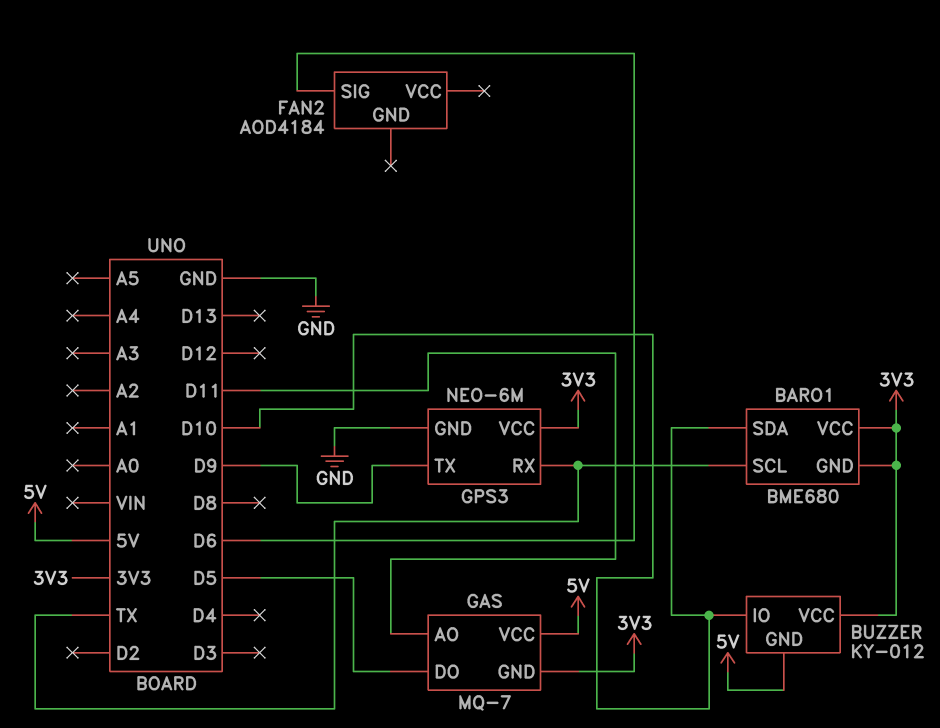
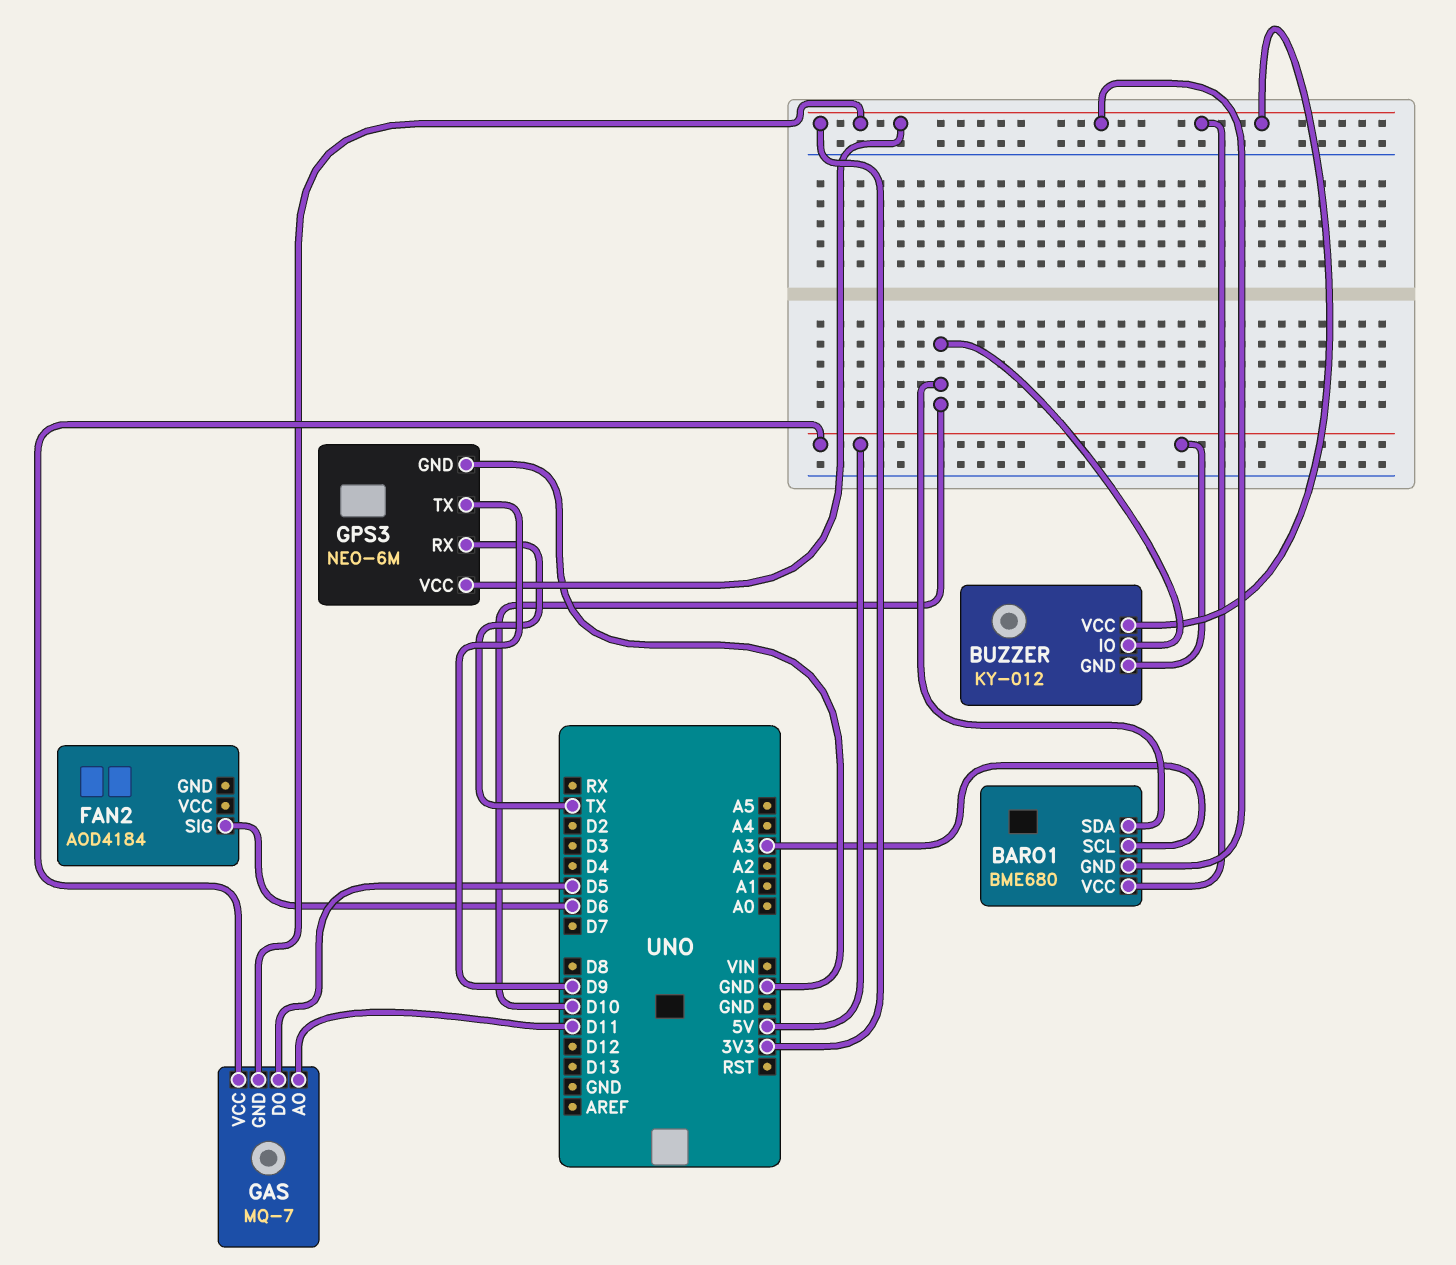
BARO1 pin SCL: TX -> A3

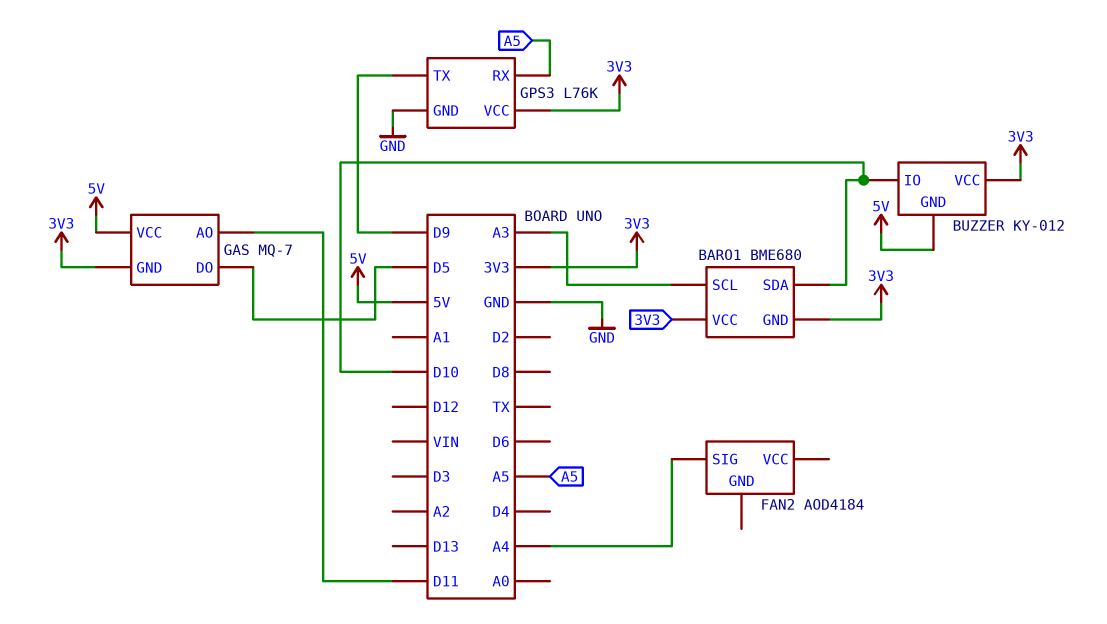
FAN2 pin SIG: D6 -> A4
GPS3: NEO-6M -> L76K
GPS3 pin RX: TX -> A5

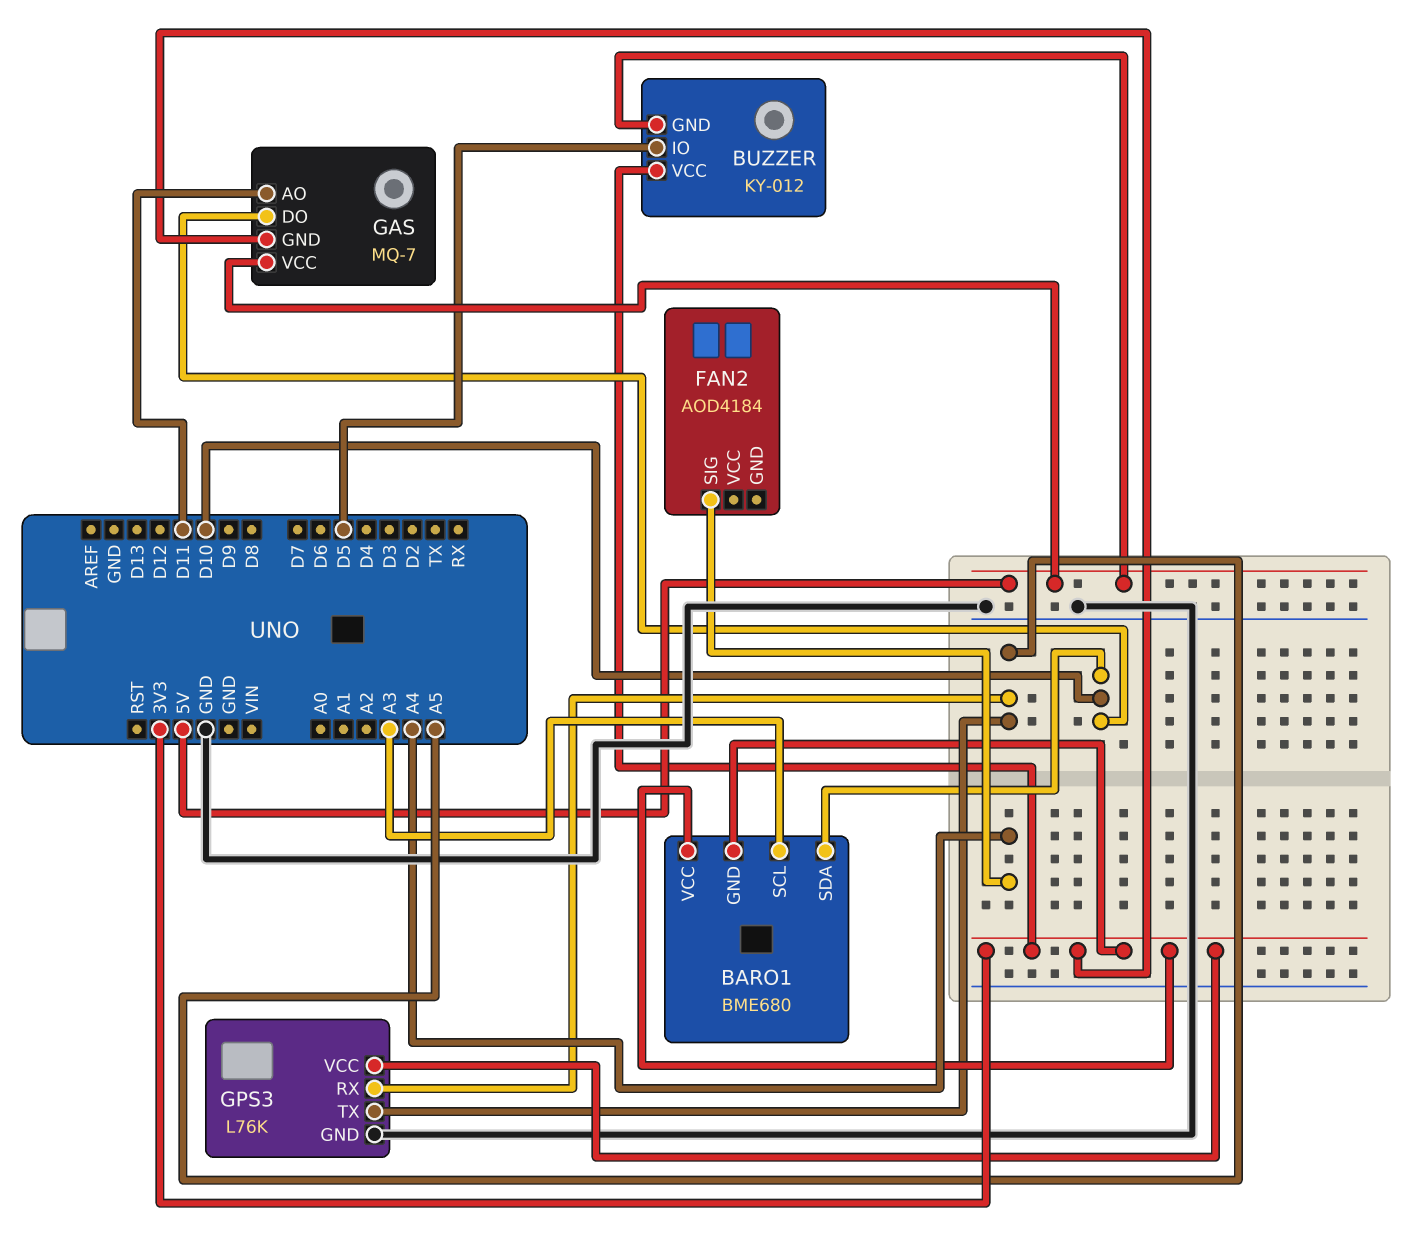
BUZZER pin IO: D10 -> D5
GAS pin DO: D5 -> D10
GPS3 pin TX: D9 -> A5

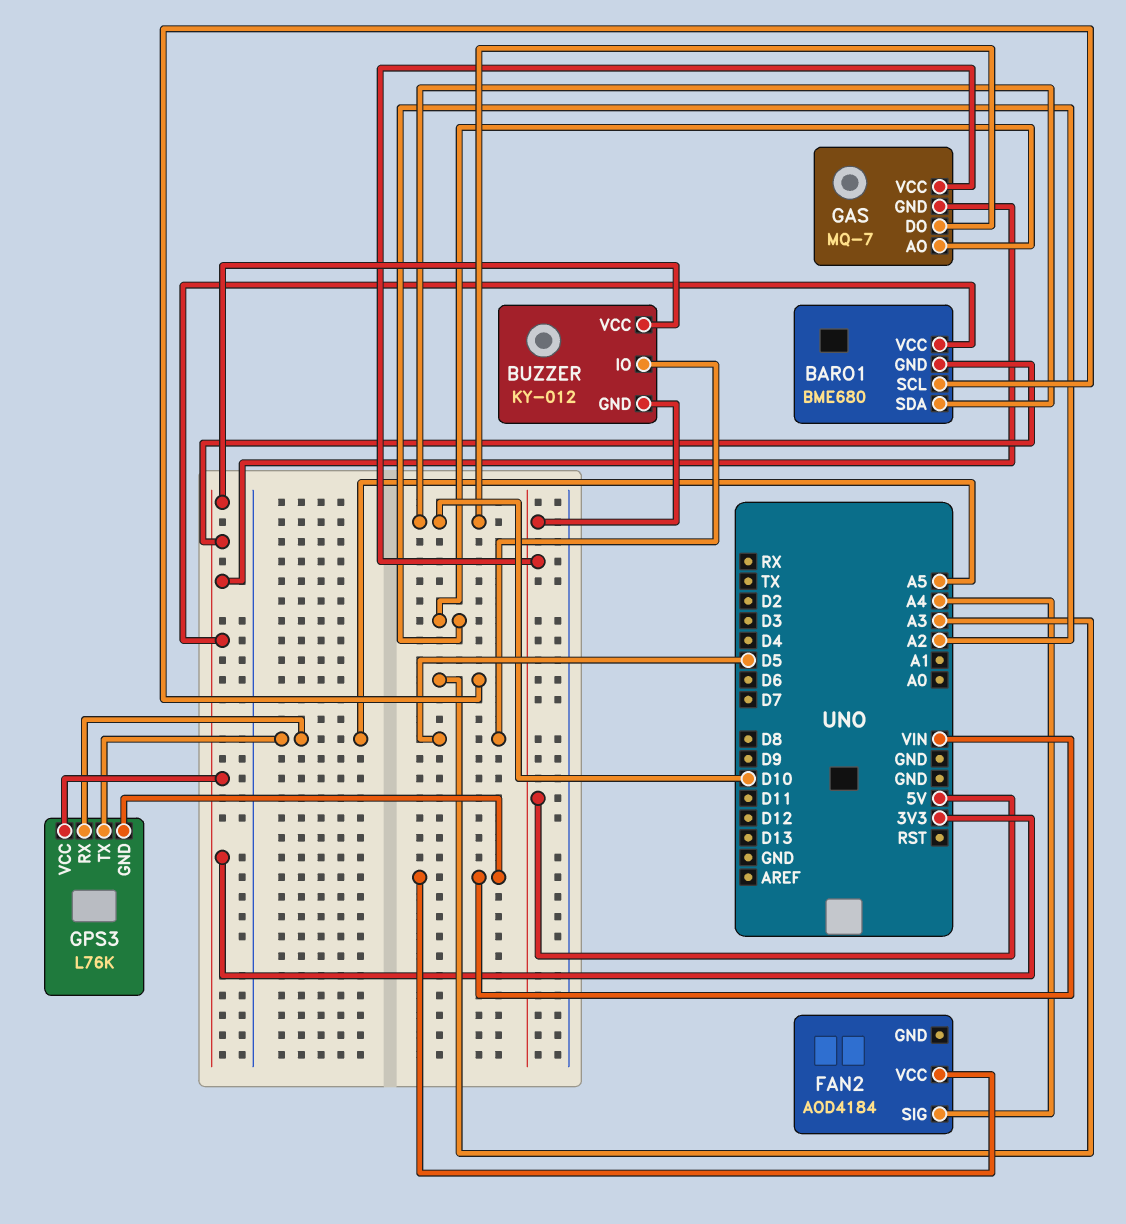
FAN2 pin VCC: none -> VIN
GAS pin AO: D11 -> A2
GPS3 pin GND: GND -> VIN

